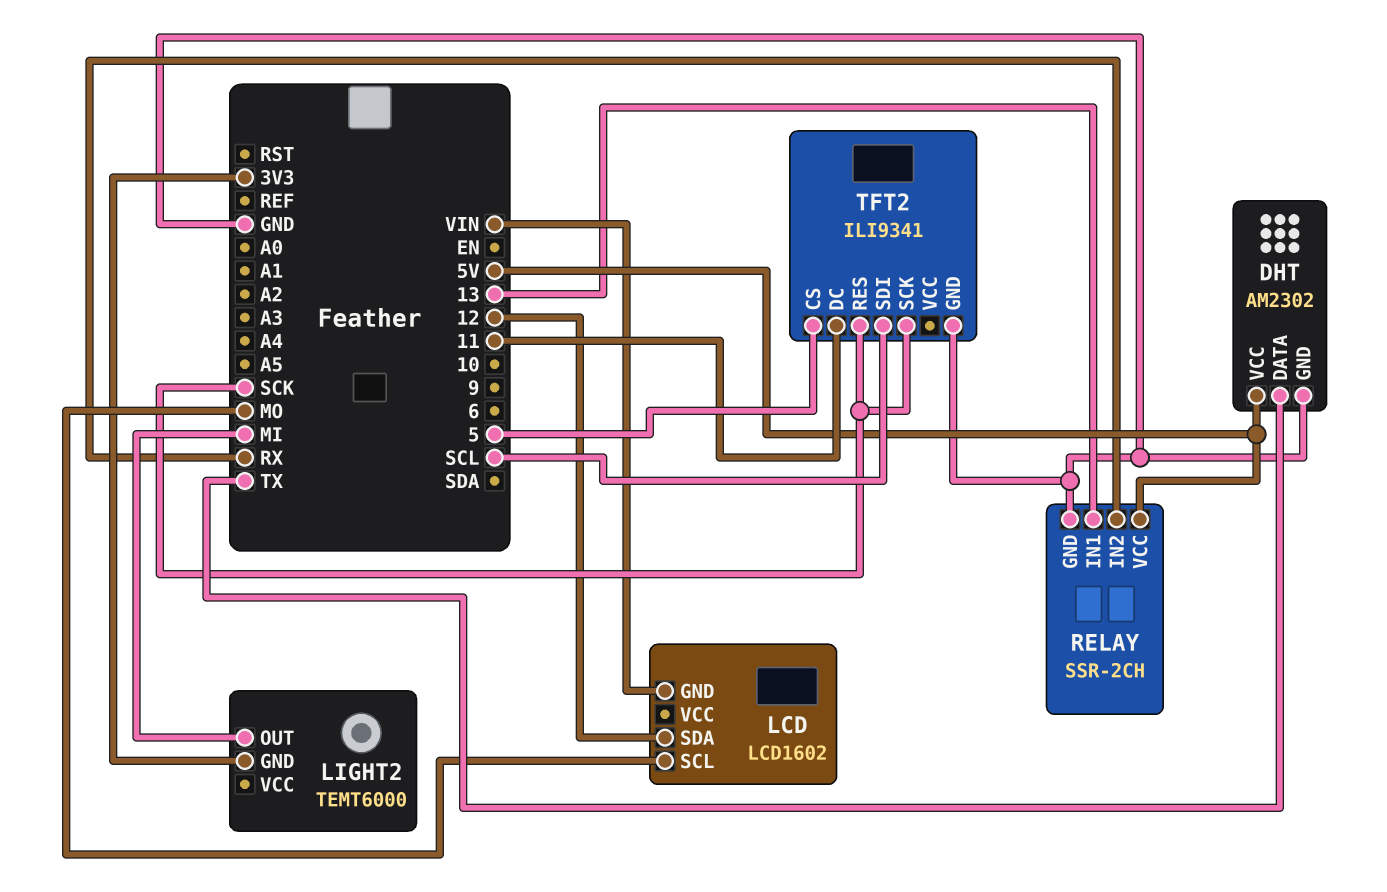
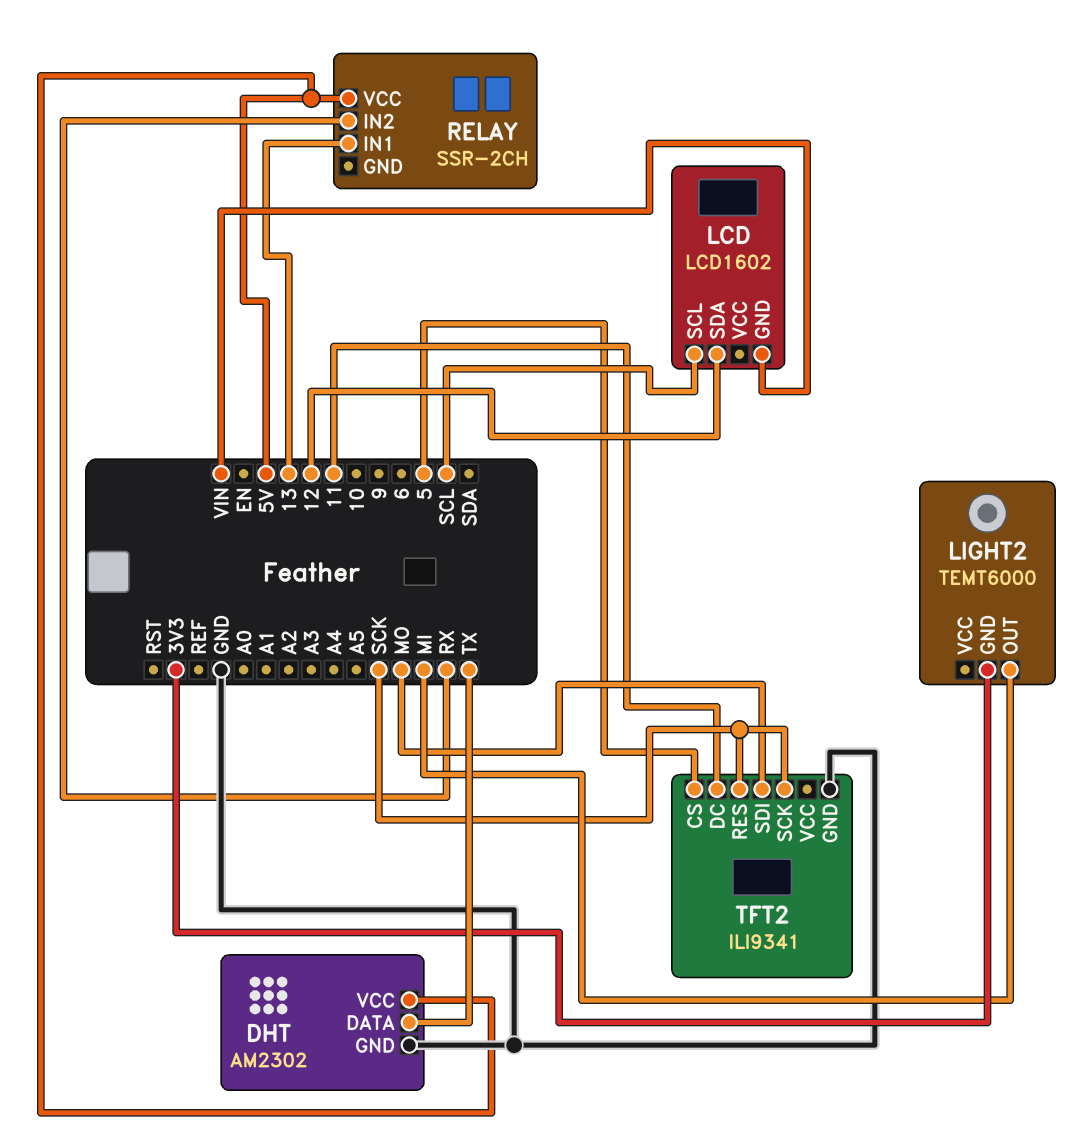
LCD pin SCL: MO -> SCL
RELAY pin GND: GND -> none
TFT2 pin SDI: SCL -> MO

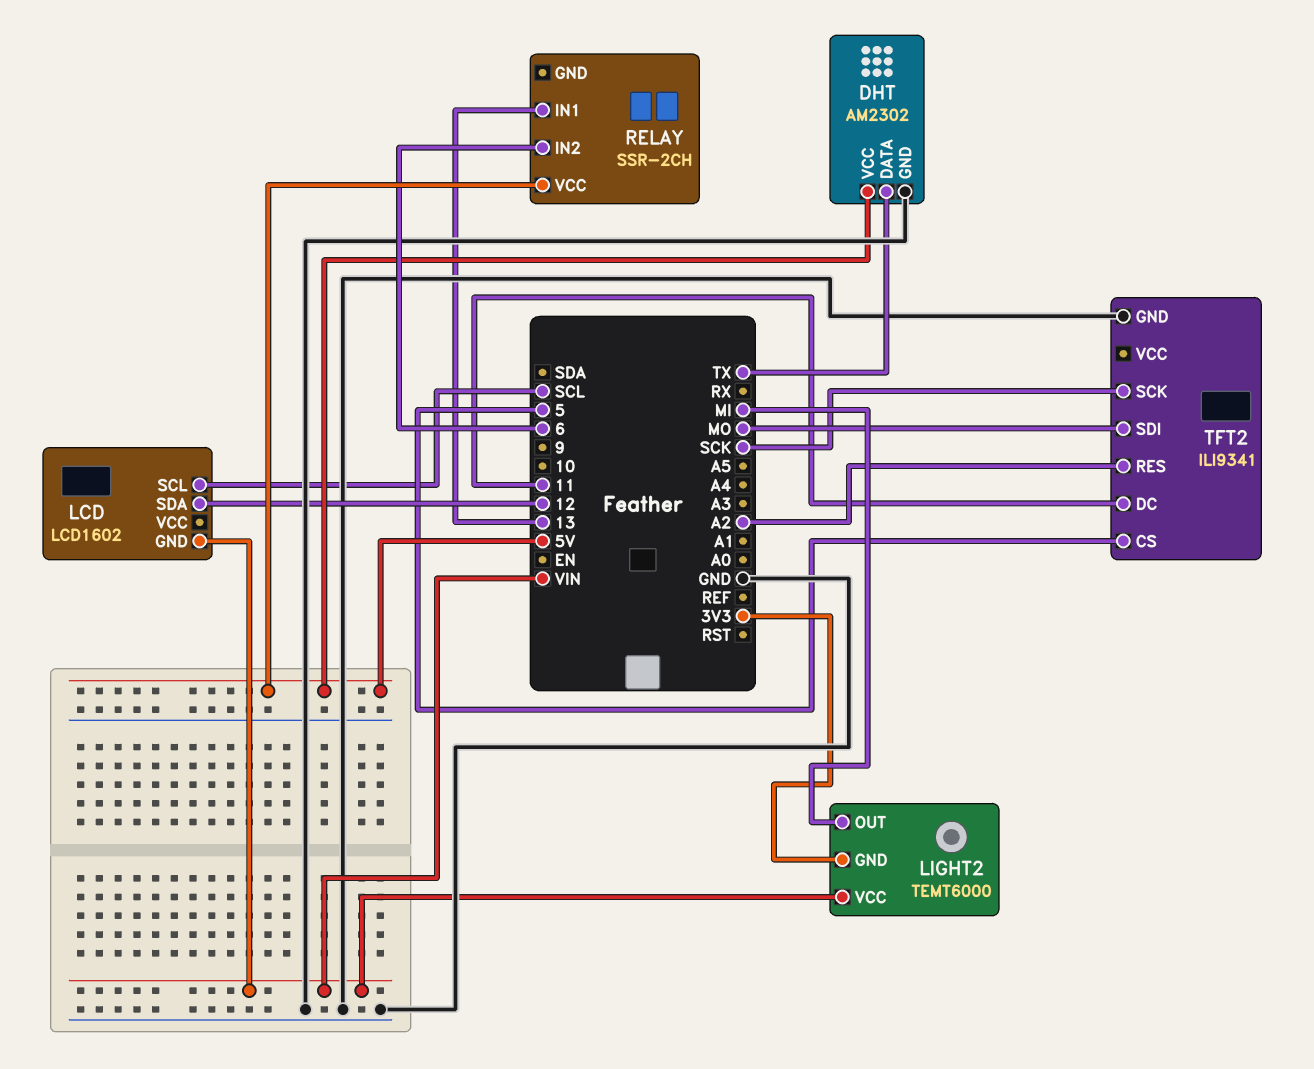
LIGHT2 pin VCC: none -> VIN
RELAY pin IN2: RX -> 6
TFT2 pin RES: SCK -> A2

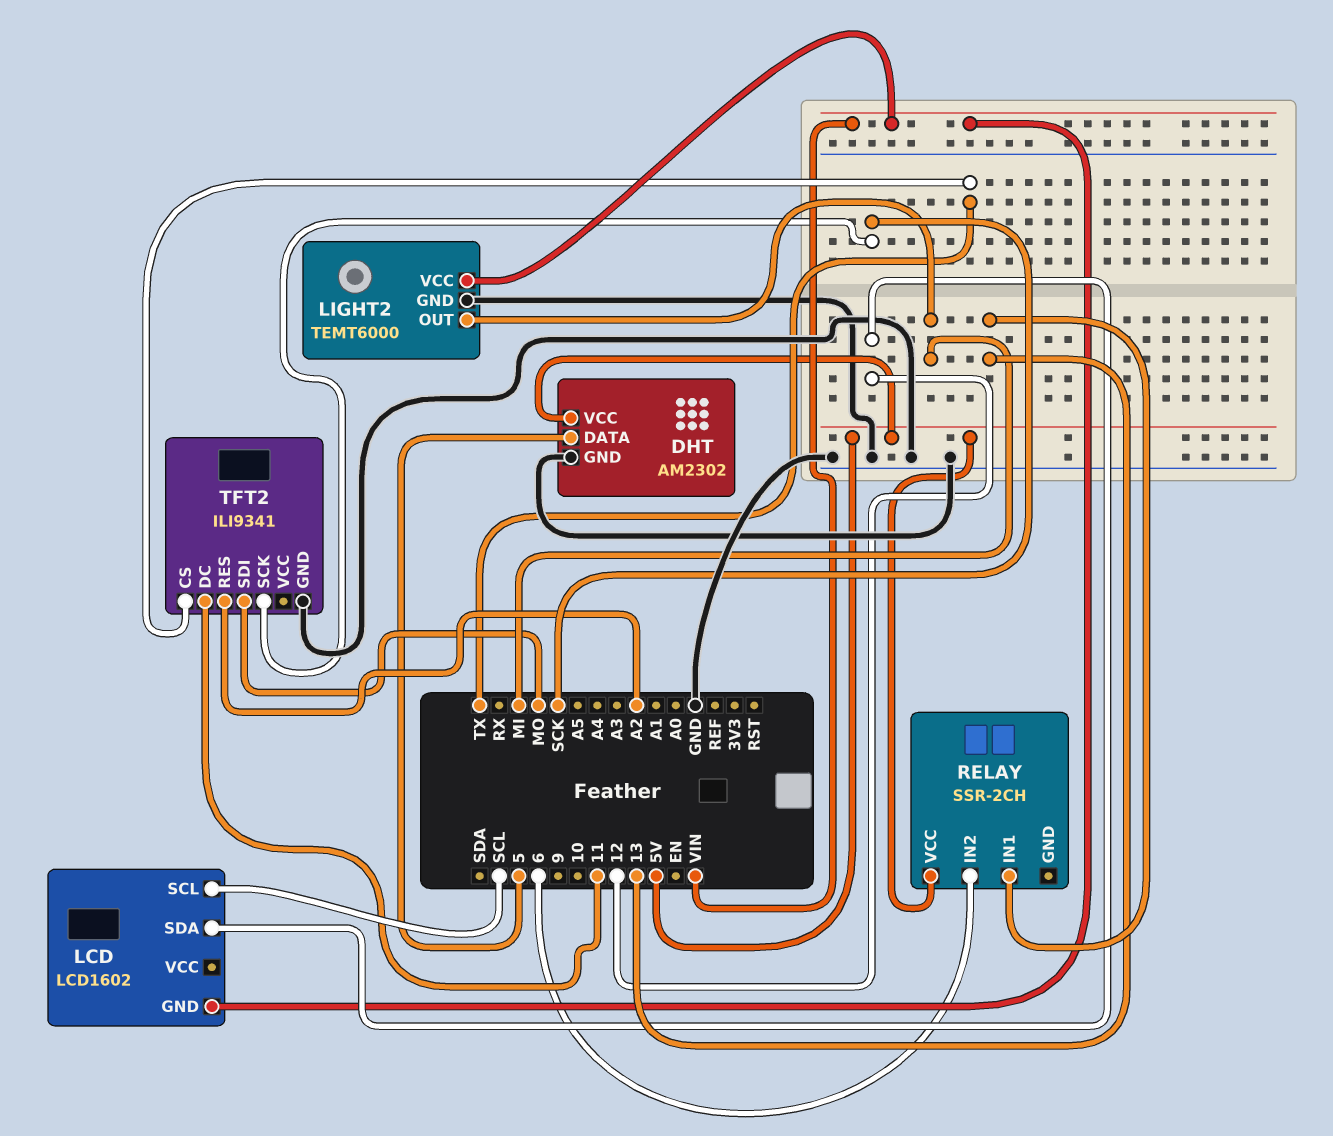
DHT pin DATA: TX -> 5
LIGHT2 pin GND: 3V3 -> GND
TFT2 pin CS: 5 -> TX

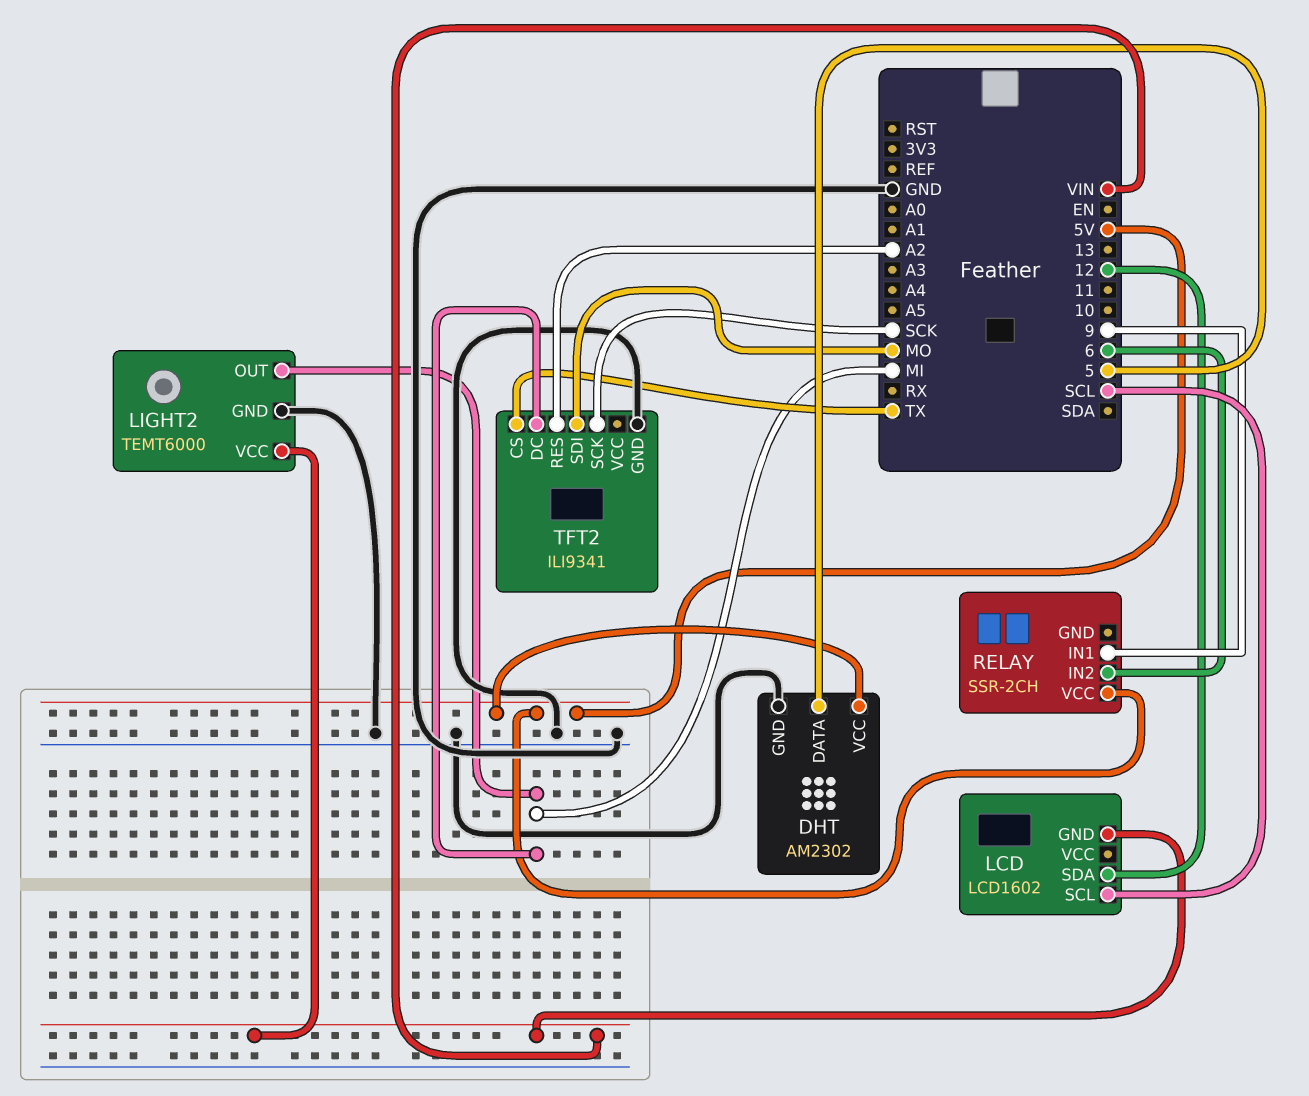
RELAY pin IN1: 13 -> 9
TFT2 pin DC: 11 -> MI

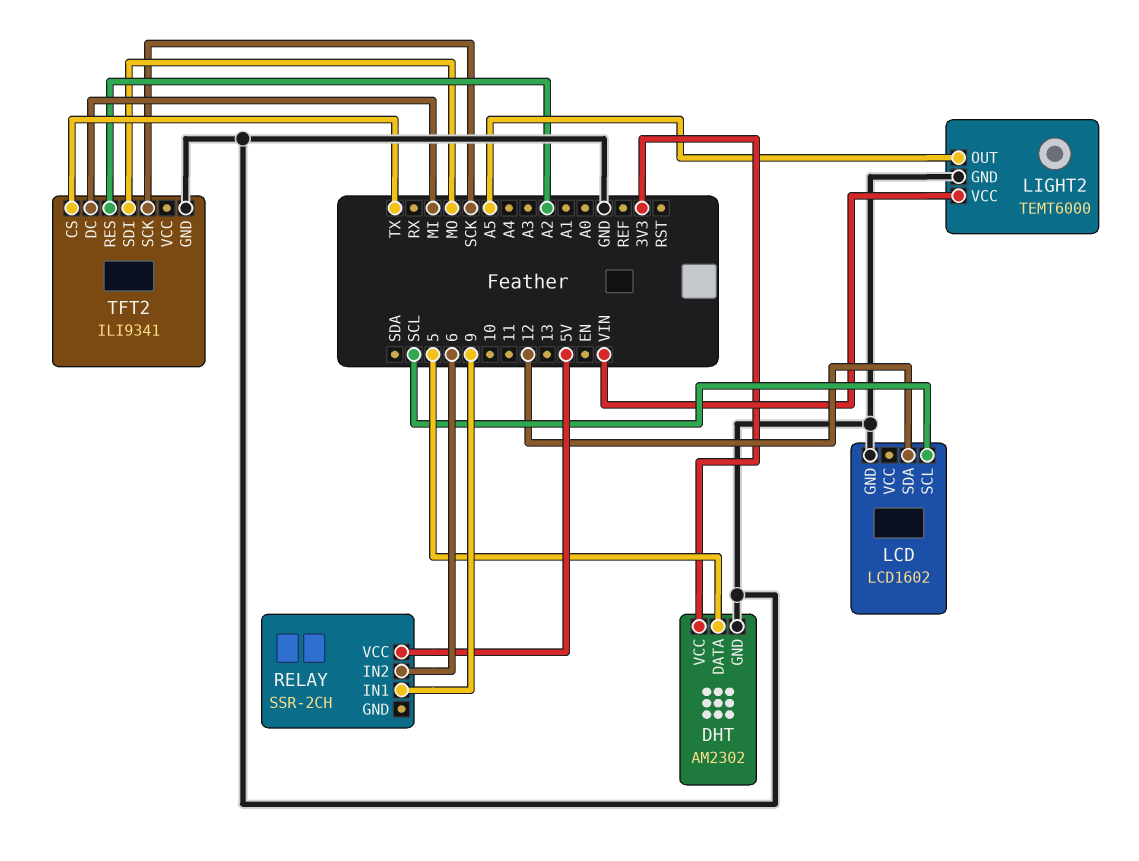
DHT pin VCC: 5V -> 3V3
LCD pin GND: VIN -> GND
LIGHT2 pin OUT: MI -> A5

